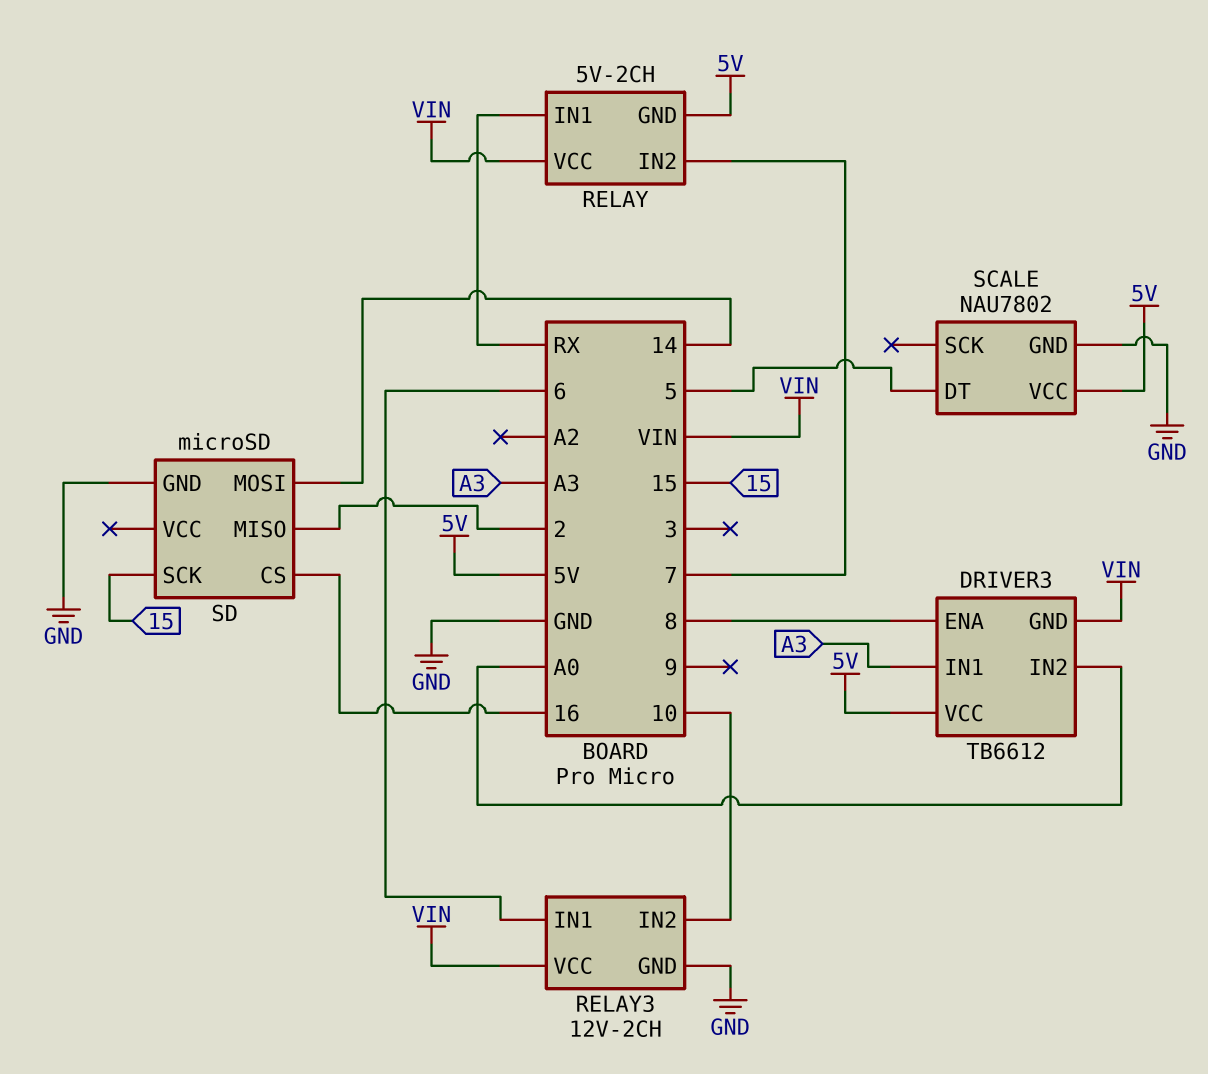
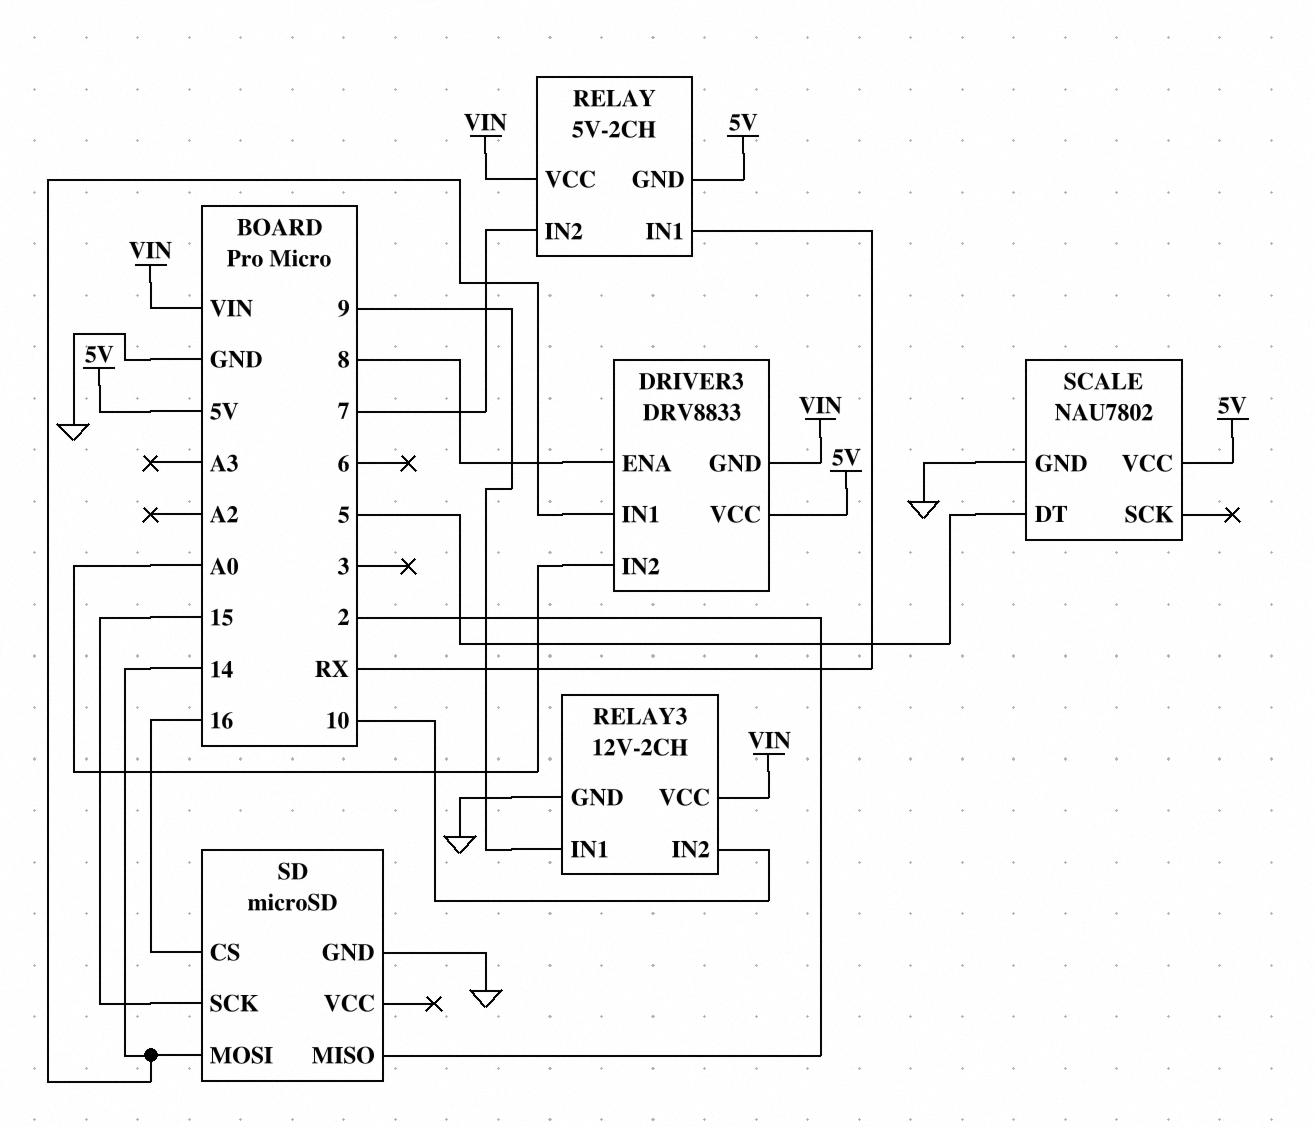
DRIVER3: TB6612 -> DRV8833
DRIVER3 pin IN1: A3 -> 14
RELAY3 pin IN1: 6 -> 9

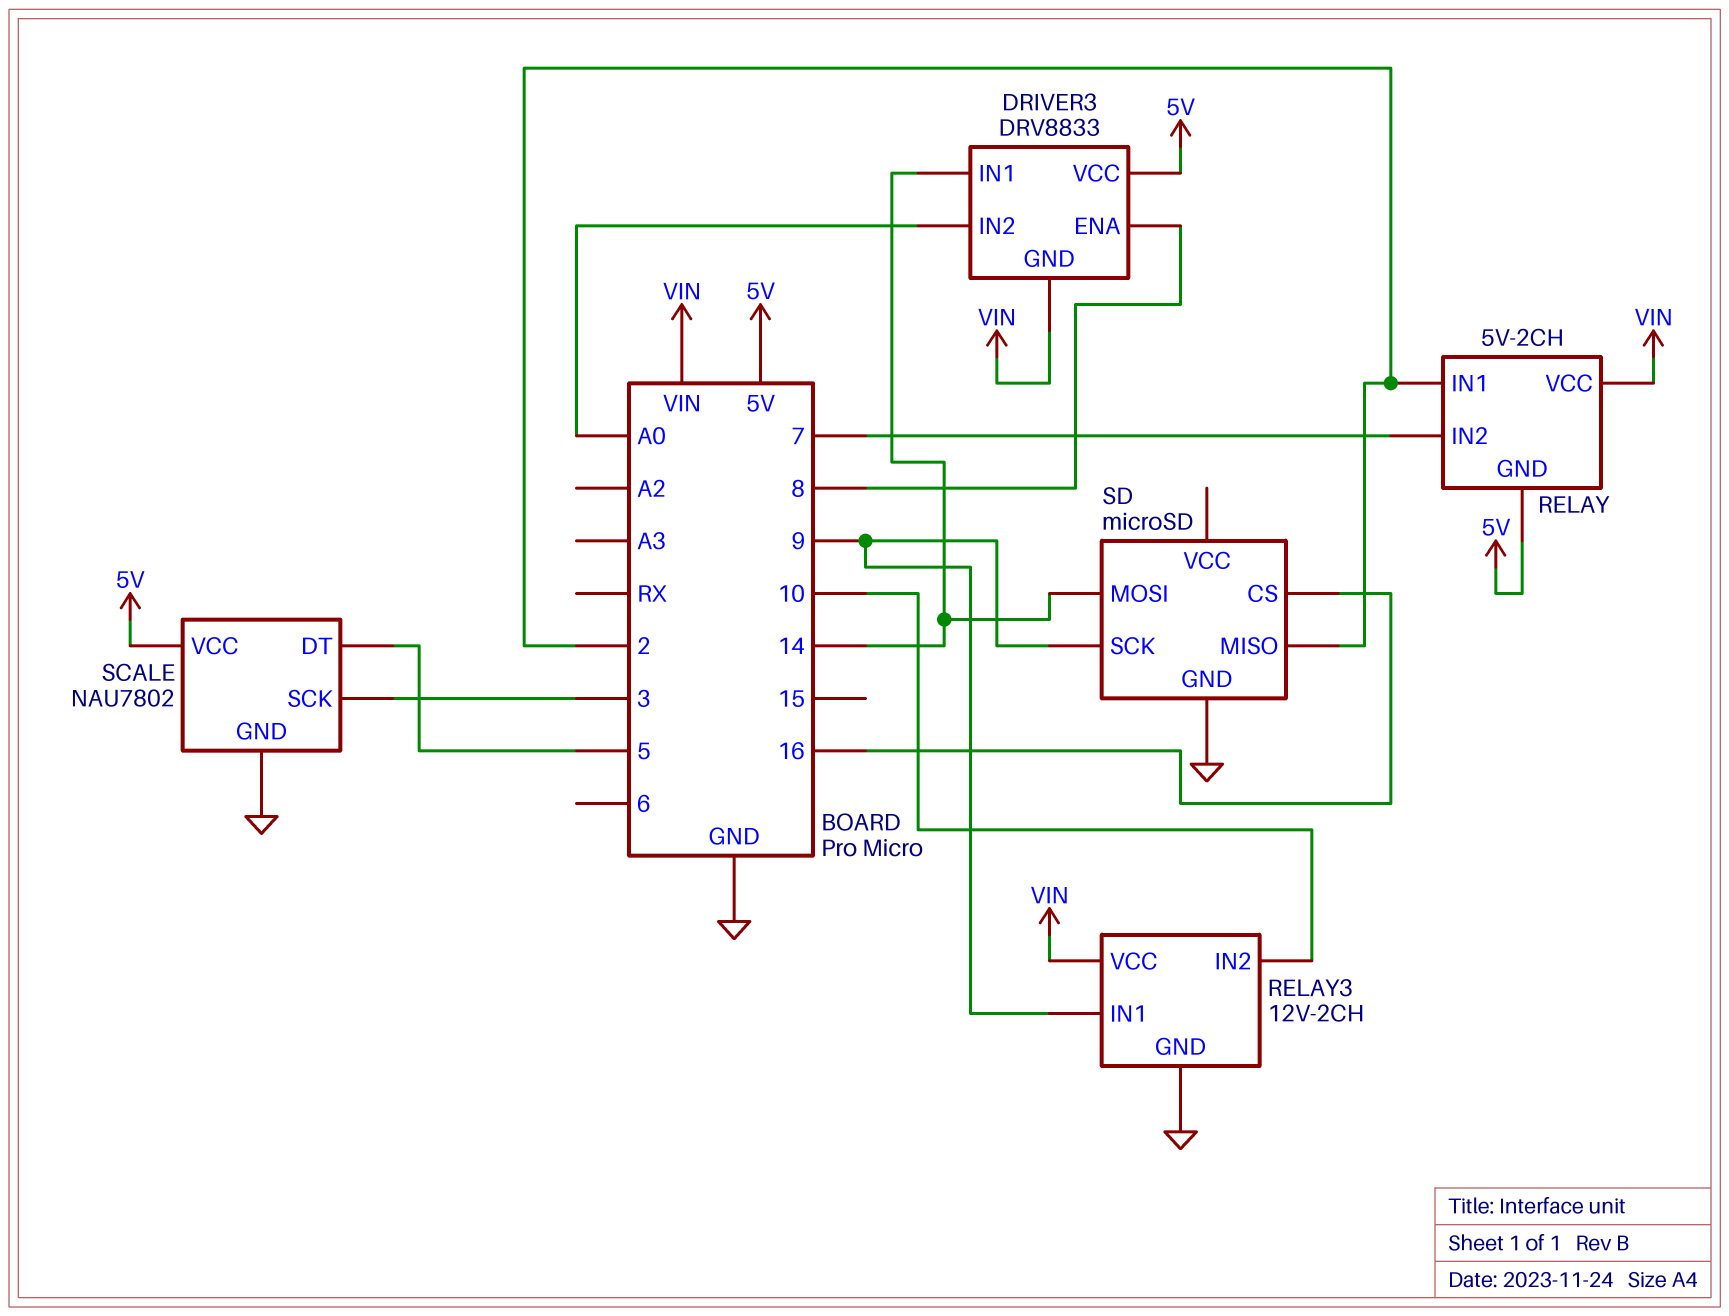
RELAY pin IN1: RX -> 2
SCALE pin SCK: none -> 3
SD pin SCK: 15 -> 9

